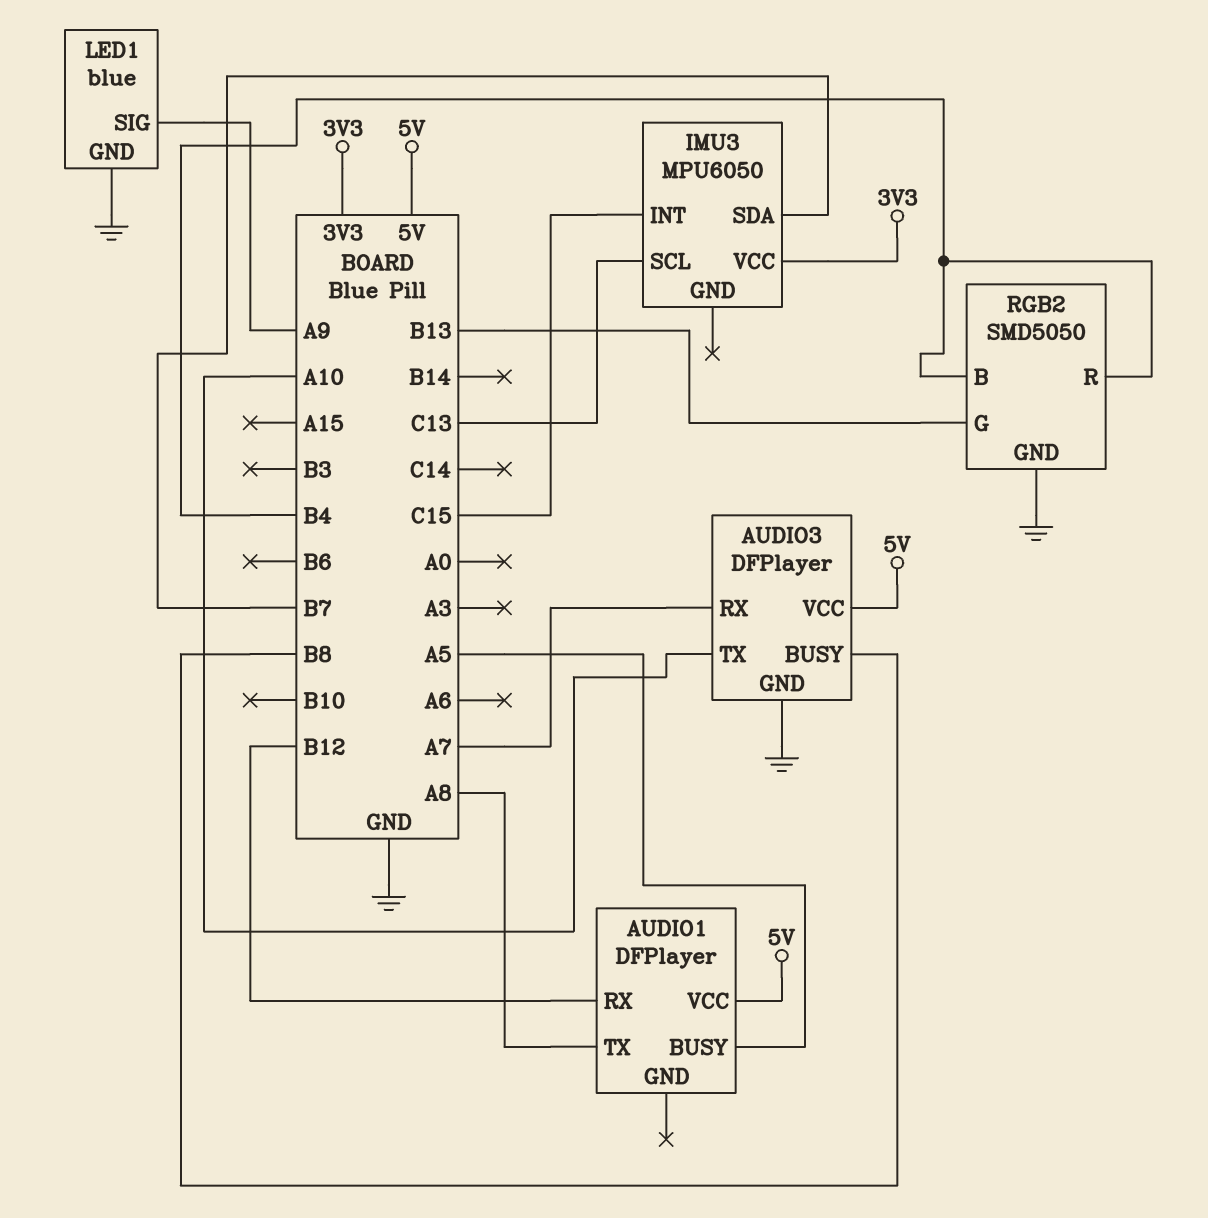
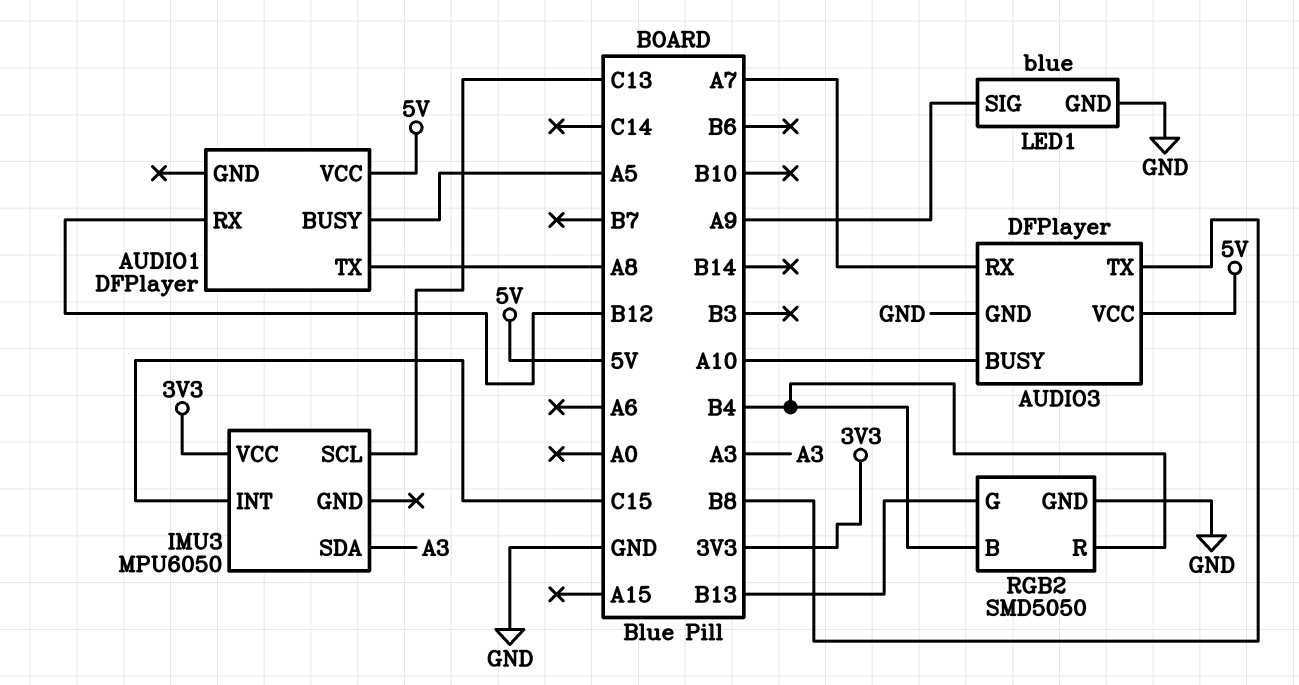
AUDIO3 pin BUSY: B8 -> A10
AUDIO3 pin TX: A10 -> B8
IMU3 pin SDA: B7 -> A3

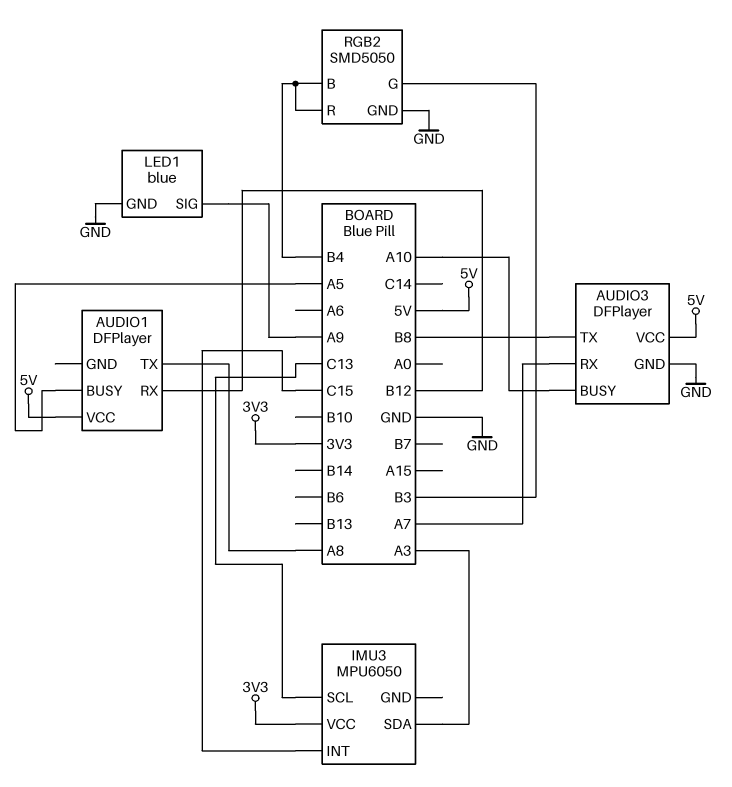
RGB2 pin G: B13 -> B3

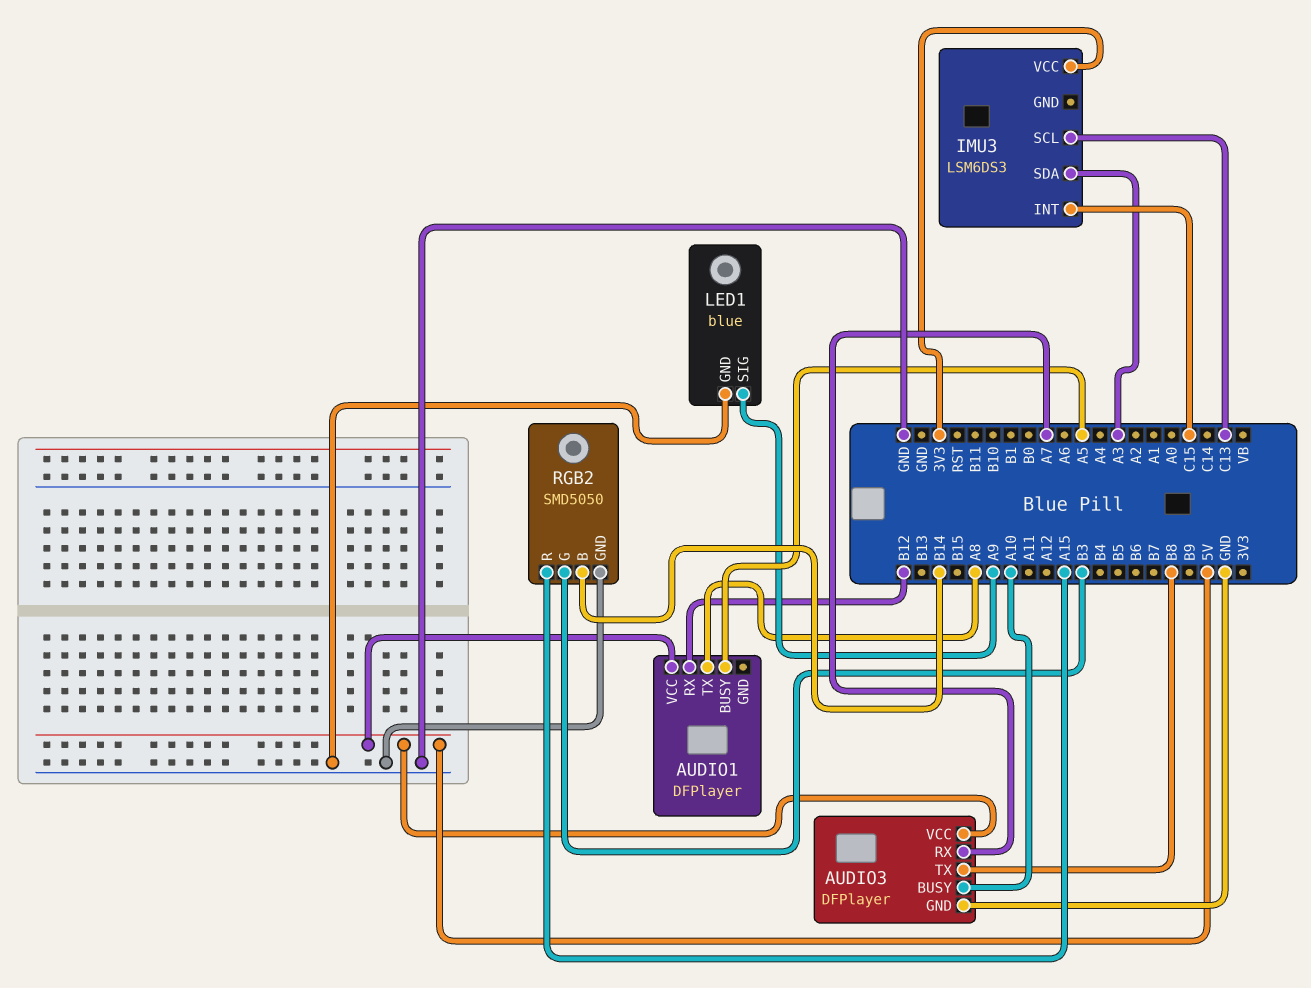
IMU3: MPU6050 -> LSM6DS3
RGB2 pin B: B4 -> B14
RGB2 pin R: B4 -> A15

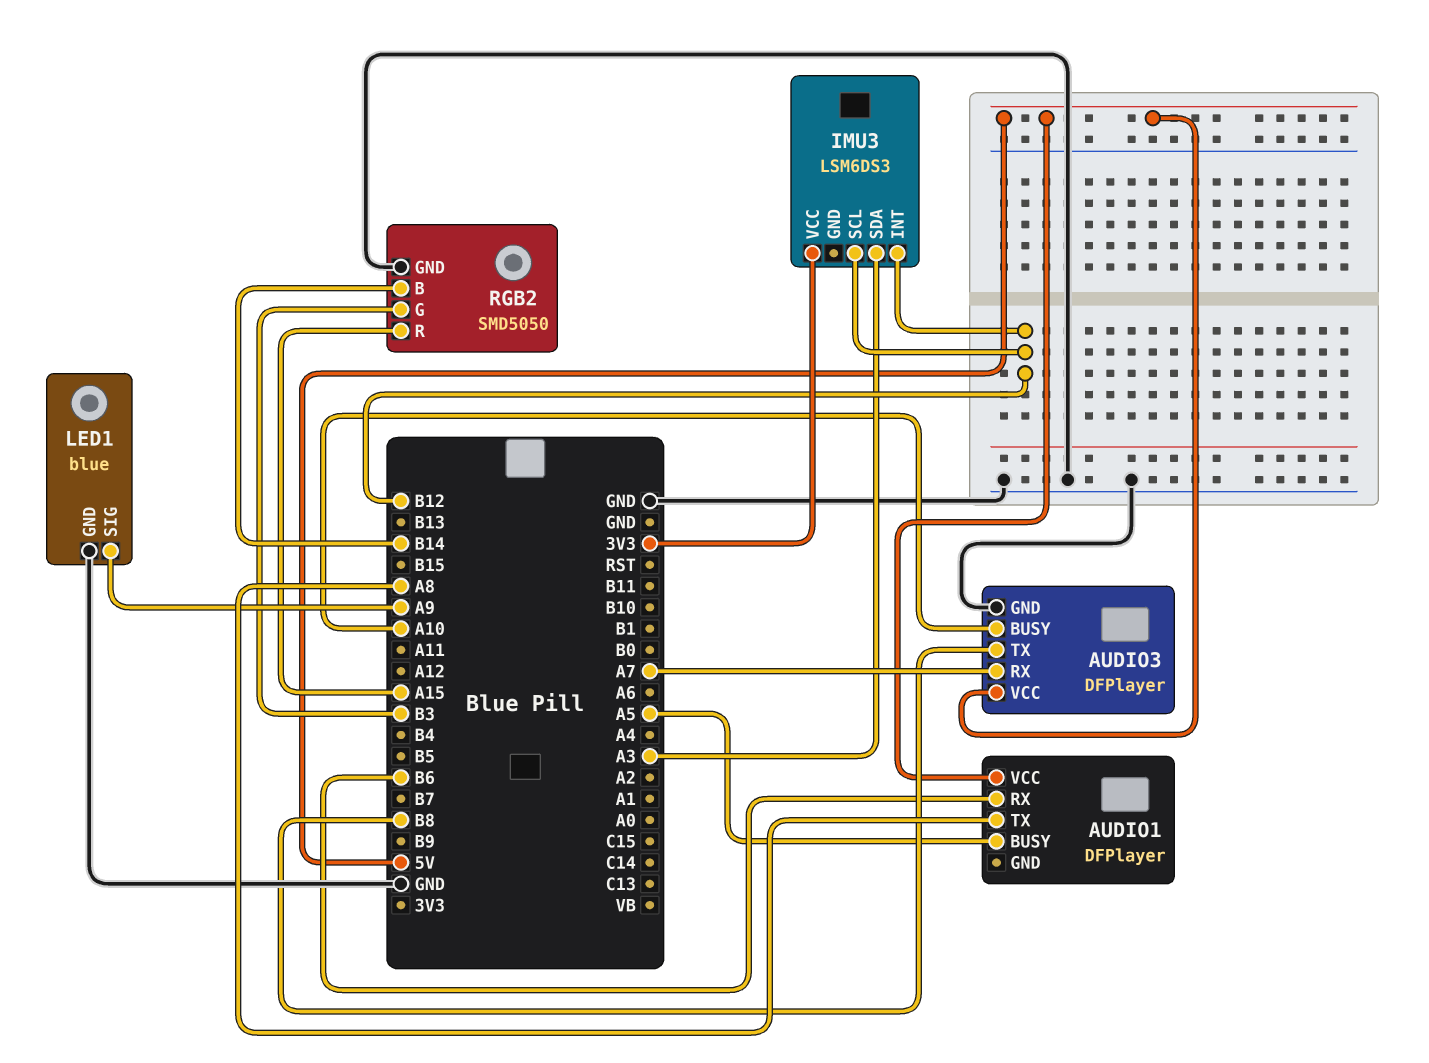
AUDIO1 pin RX: B12 -> B6
IMU3 pin INT: C15 -> B12
IMU3 pin SCL: C13 -> B12

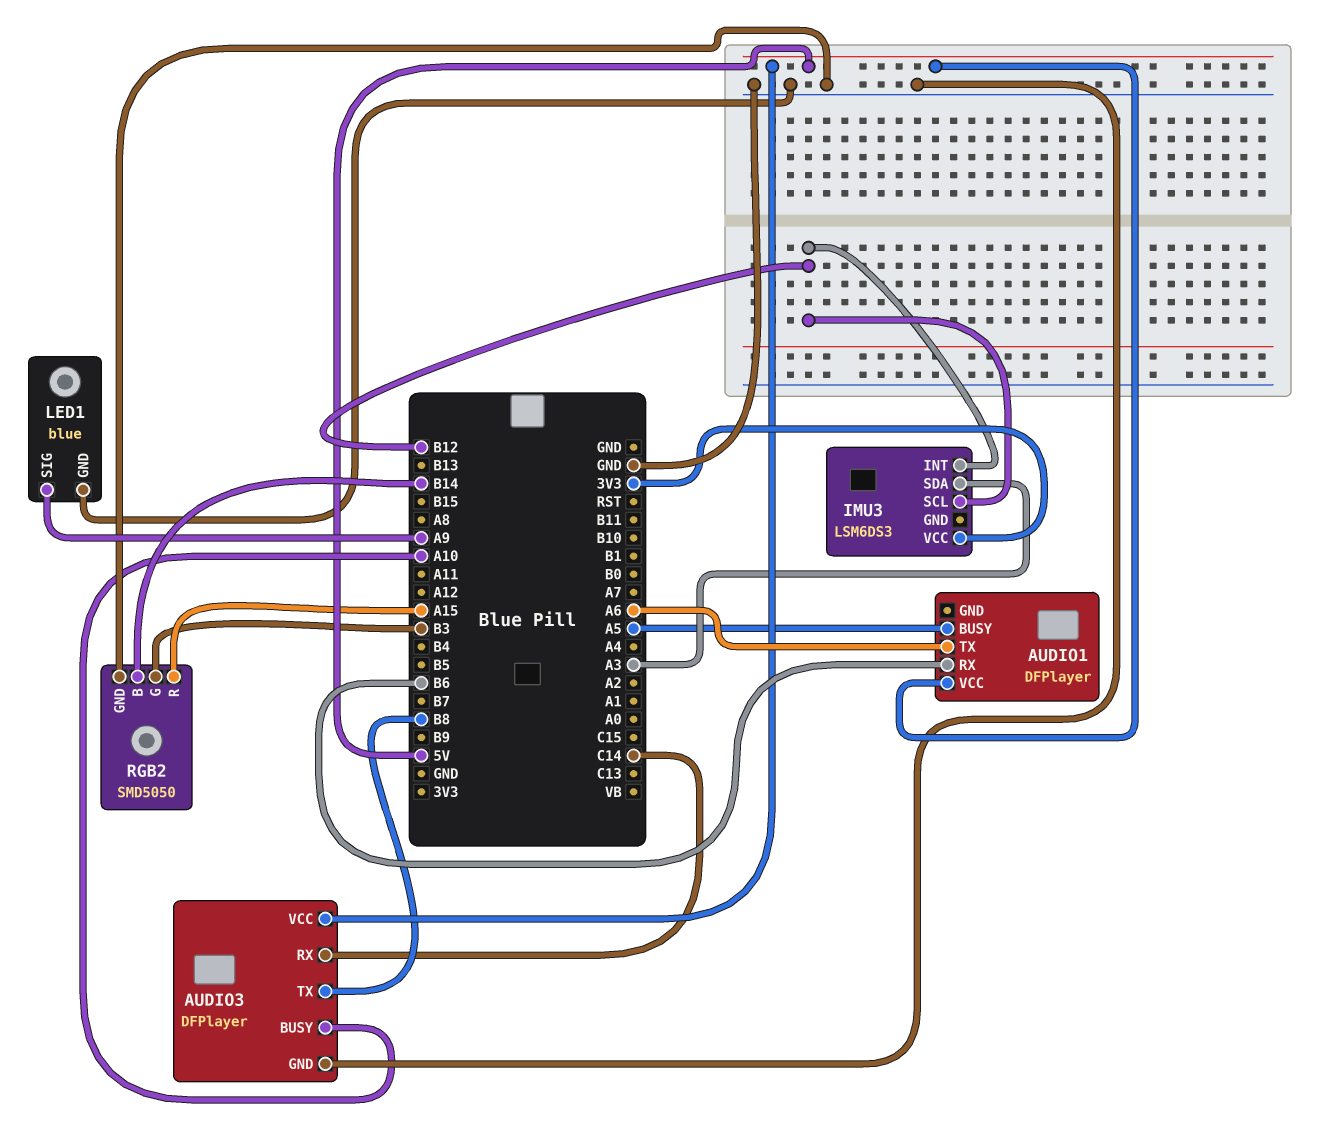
AUDIO1 pin TX: A8 -> A6
AUDIO3 pin RX: A7 -> C14

